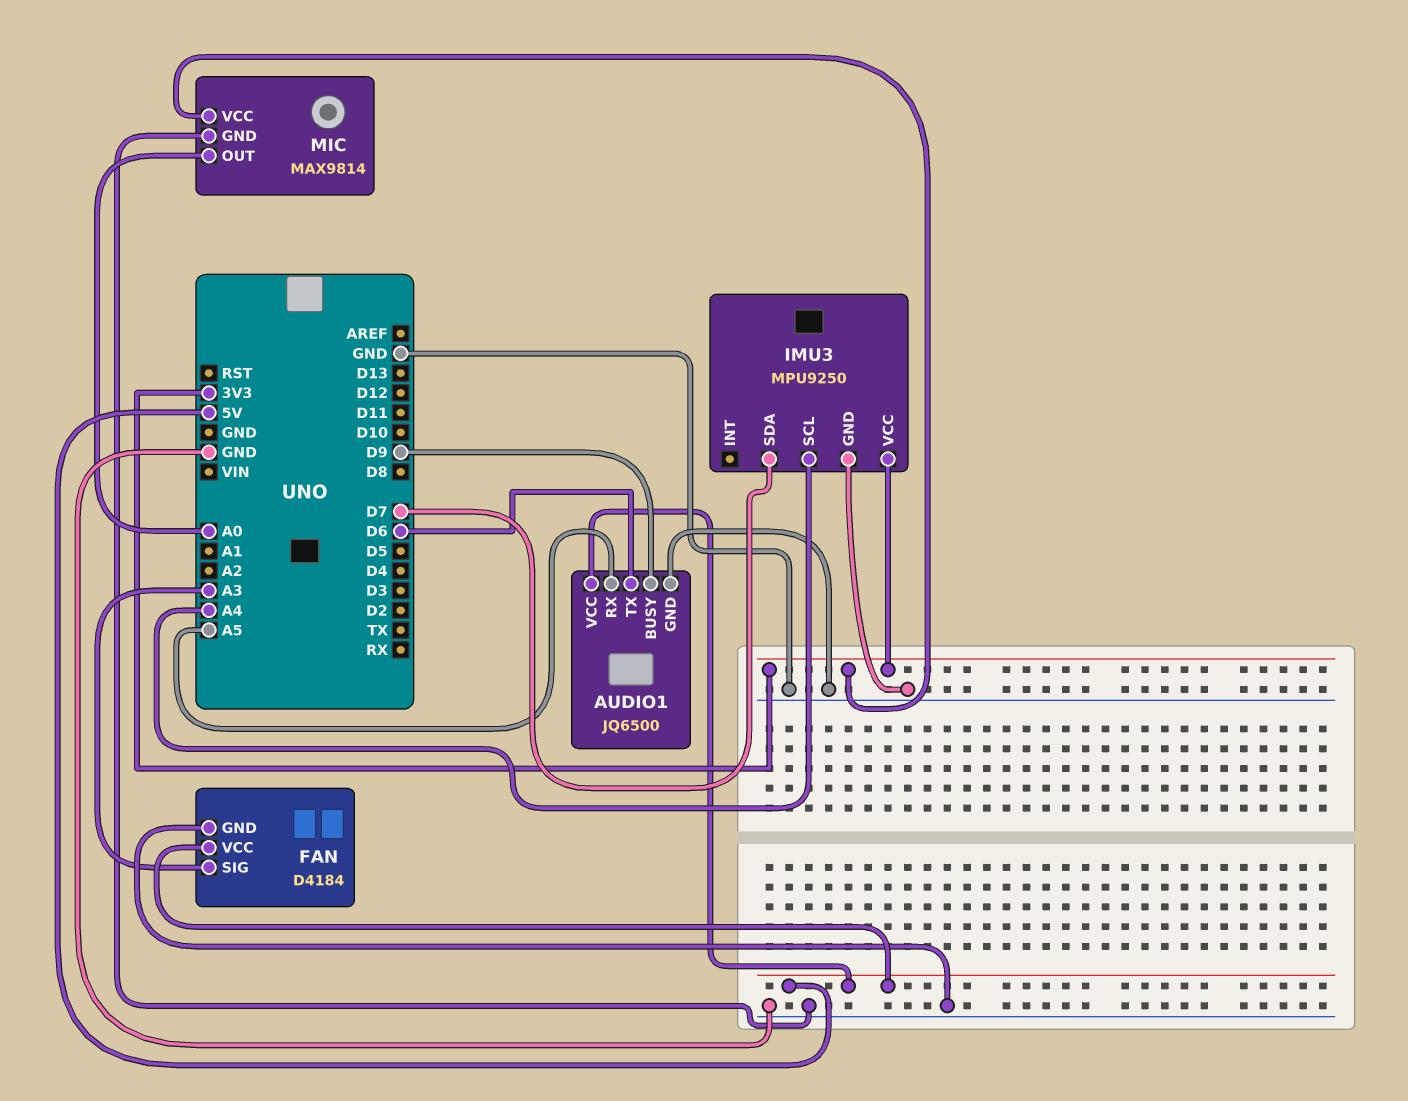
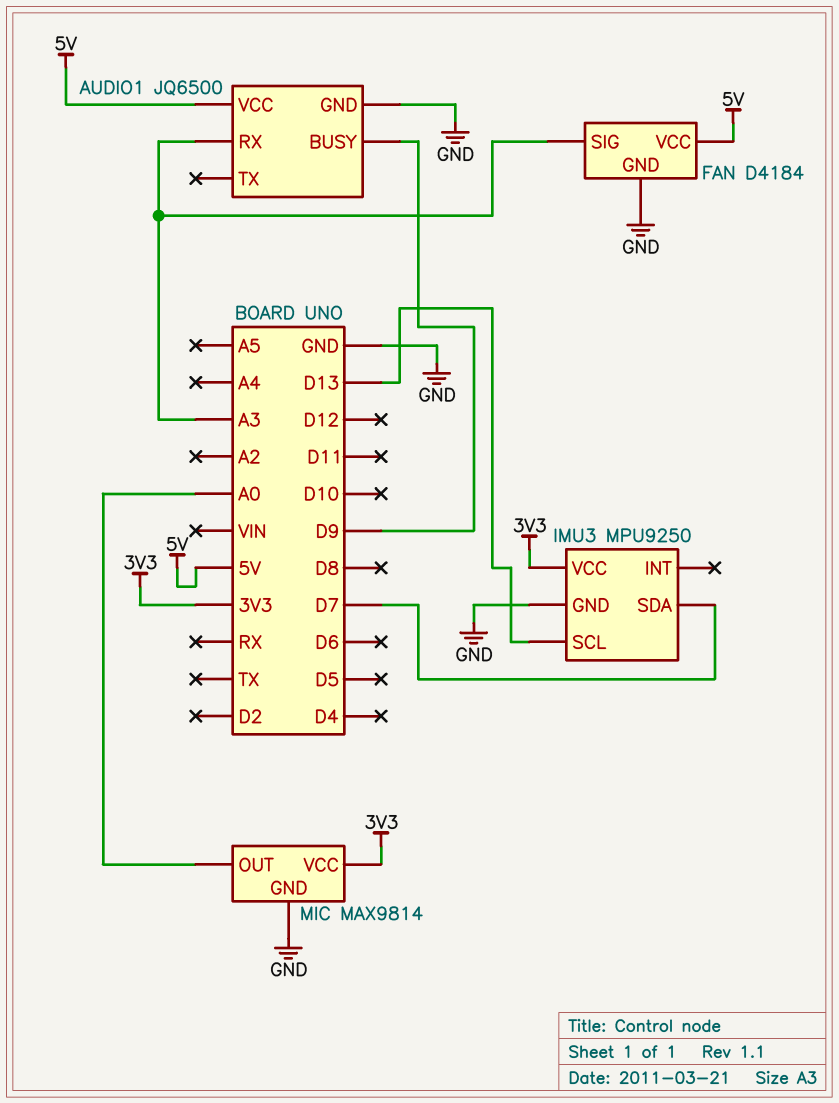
AUDIO1 pin RX: A5 -> A3
AUDIO1 pin TX: D6 -> none
IMU3 pin SCL: A4 -> D13

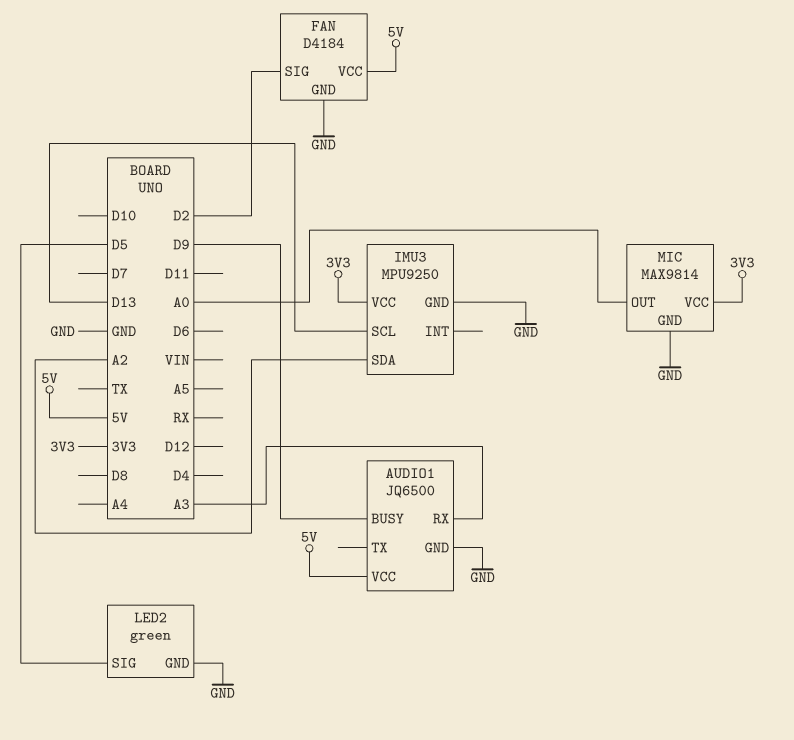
FAN pin SIG: A3 -> D2
IMU3 pin SDA: D7 -> A2
LED2: none -> green
LED2 pin GND: none -> GND
LED2 pin SIG: none -> D5

